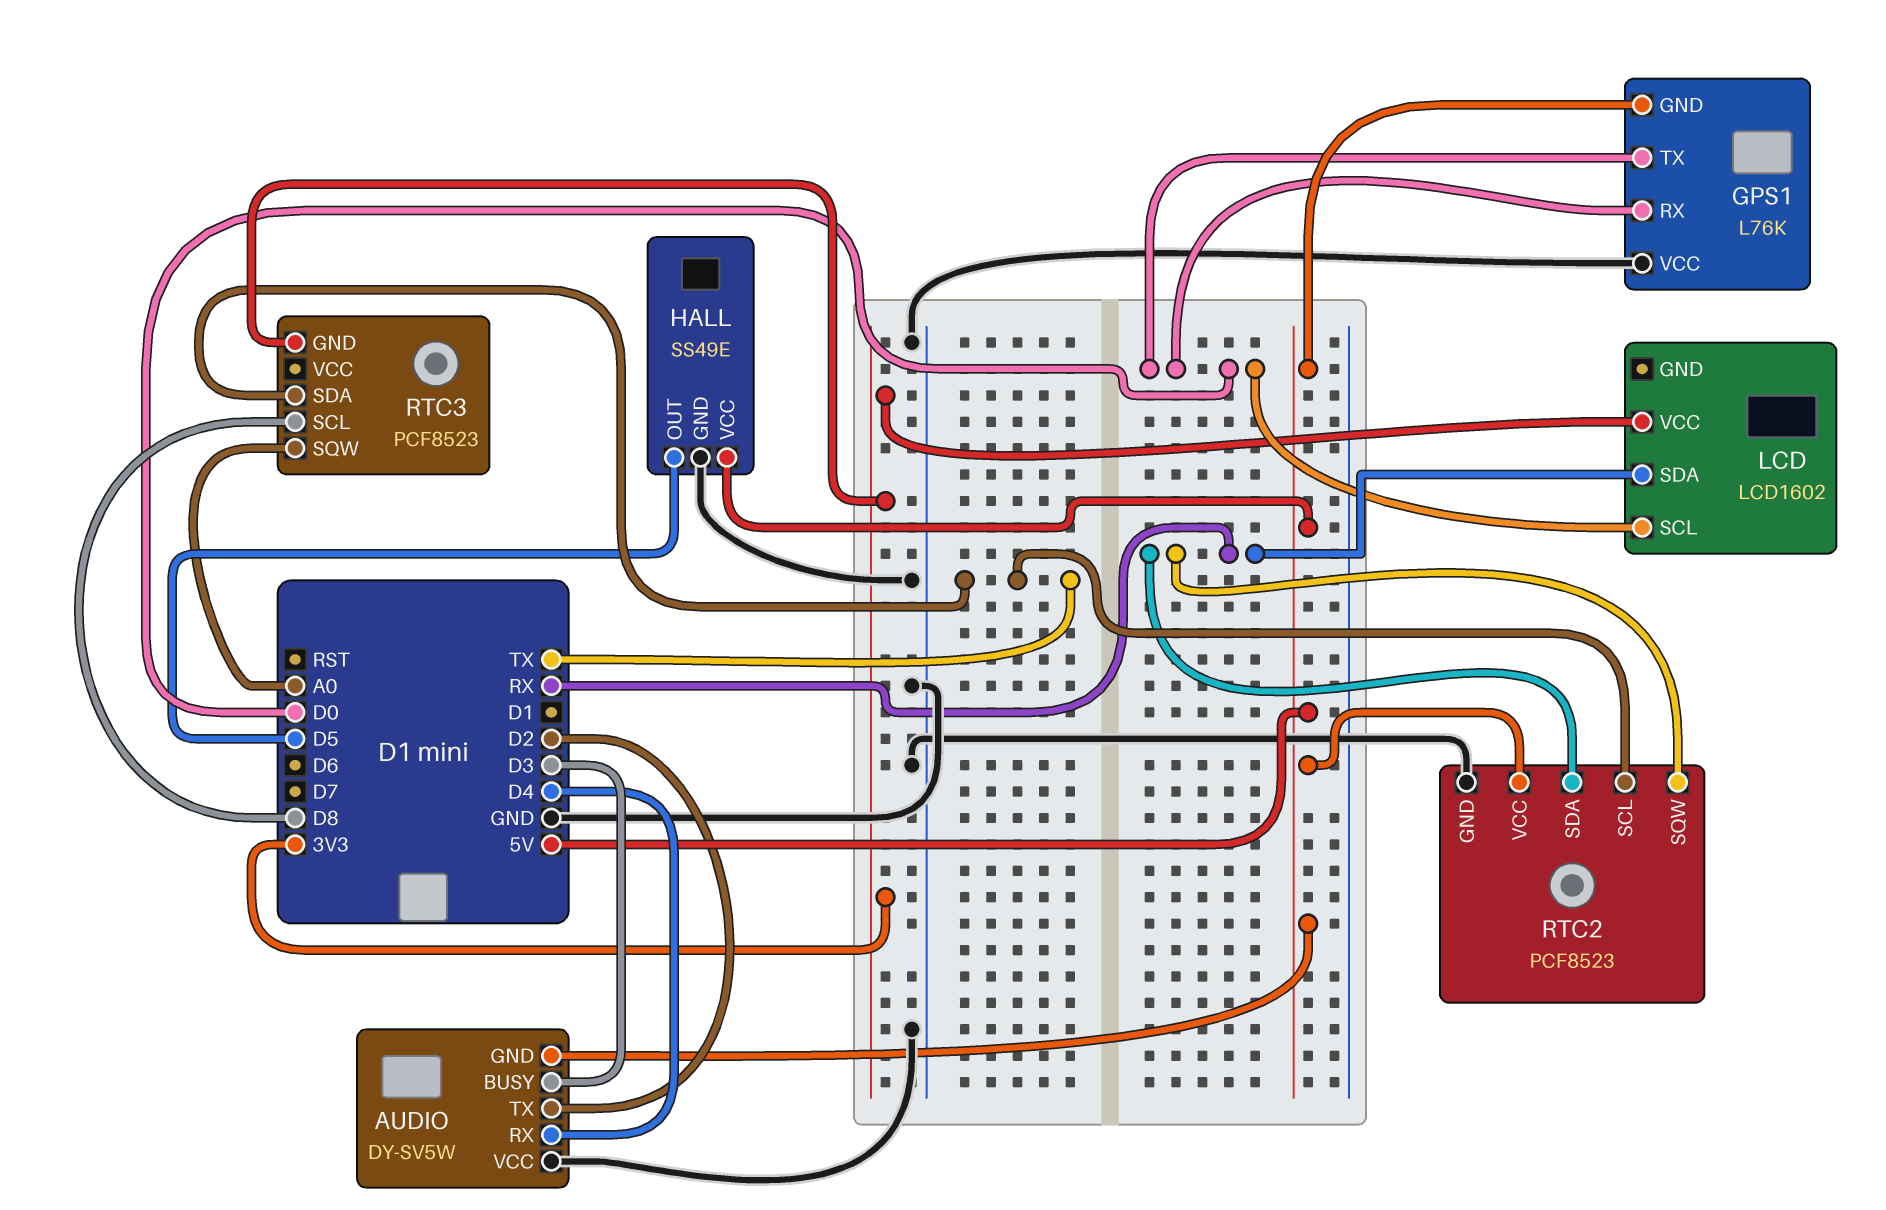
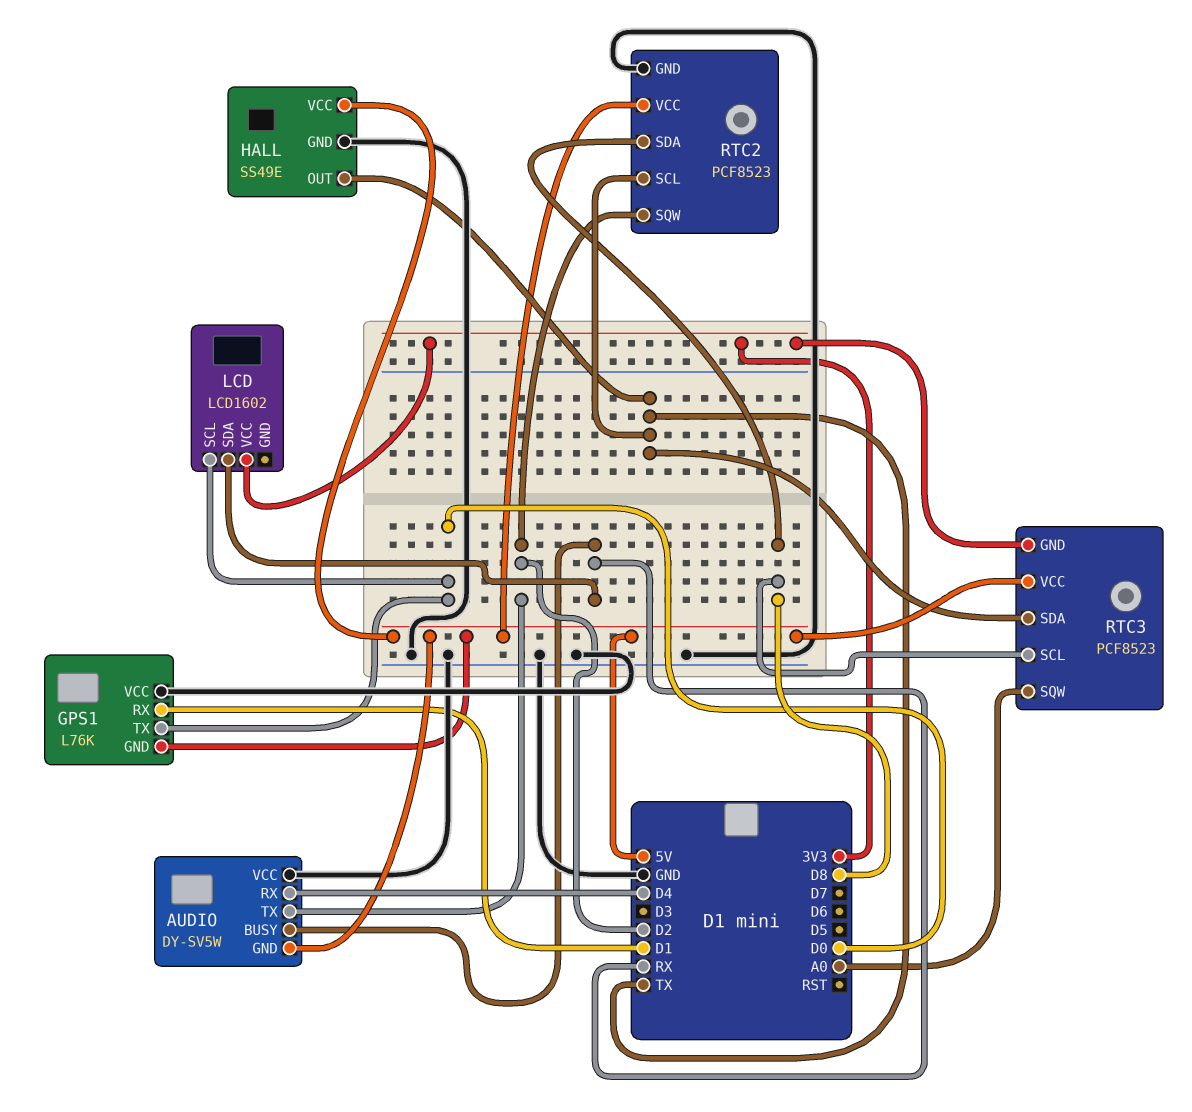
AUDIO pin BUSY: D3 -> RX
GPS1 pin RX: D0 -> D1
HALL pin OUT: D5 -> TX
RTC2 pin SDA: RX -> D8
RTC2 pin SQW: RX -> D2
RTC3 pin VCC: none -> 5V

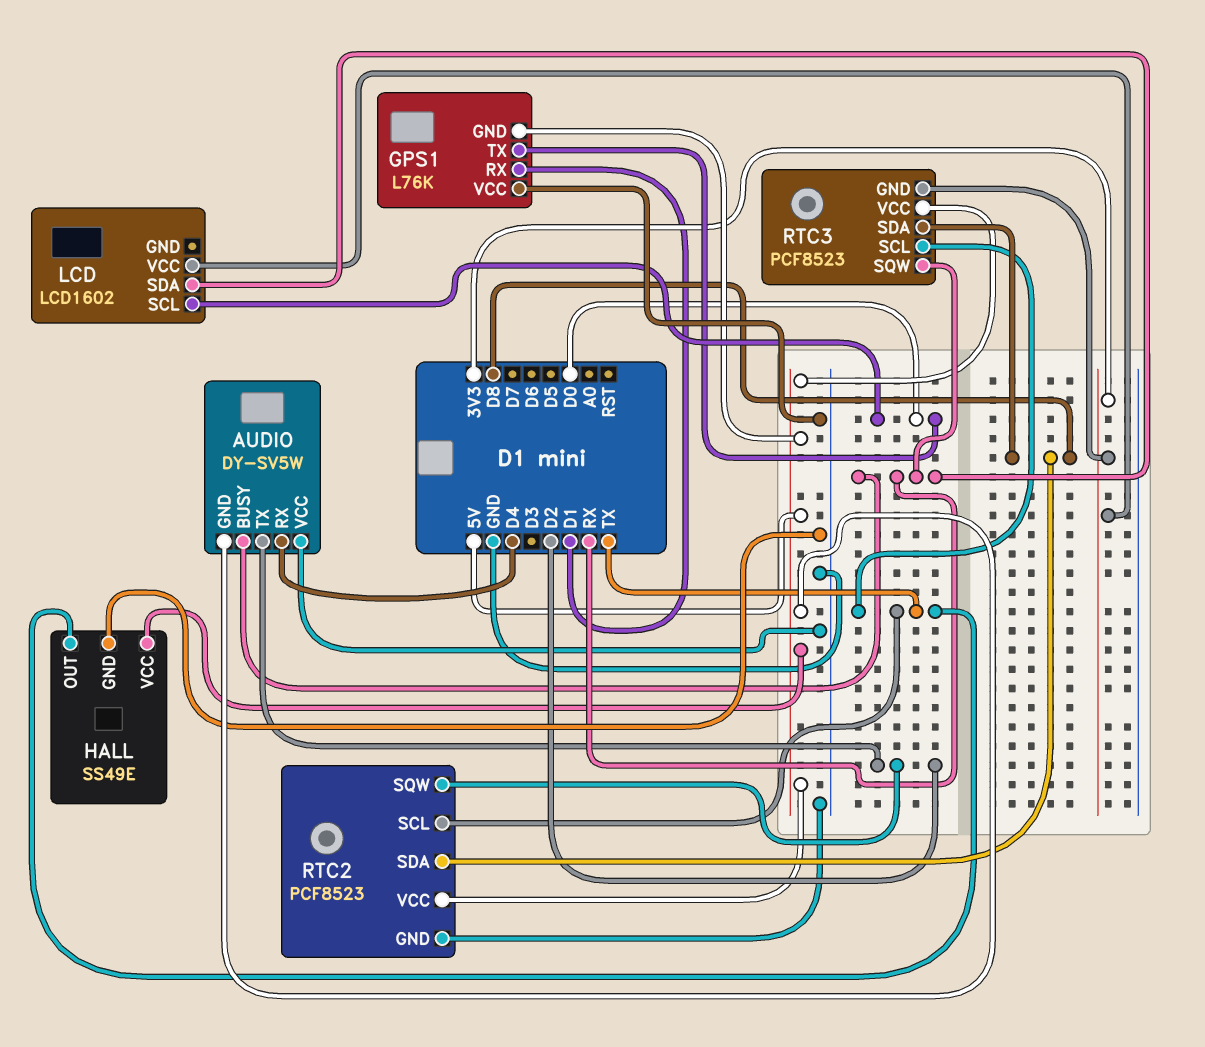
RTC3 pin SCL: D8 -> TX
RTC3 pin SDA: TX -> D8
RTC3 pin SQW: A0 -> RX

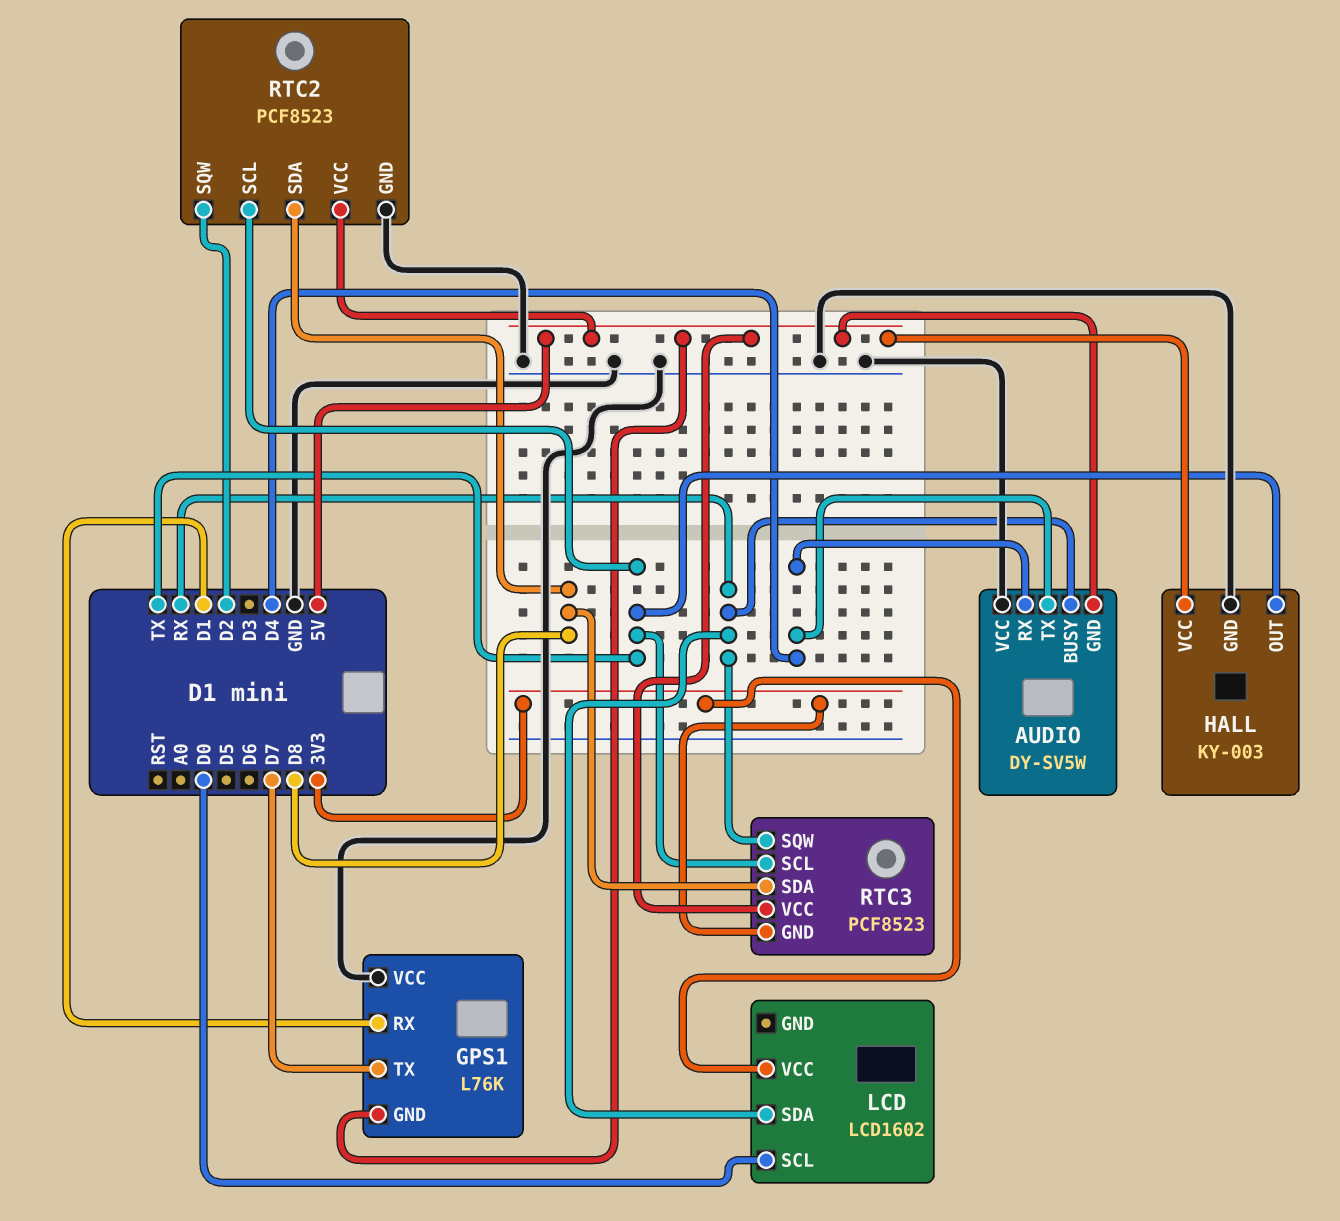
AUDIO pin TX: D2 -> D4
GPS1 pin TX: D0 -> D7
HALL: SS49E -> KY-003

